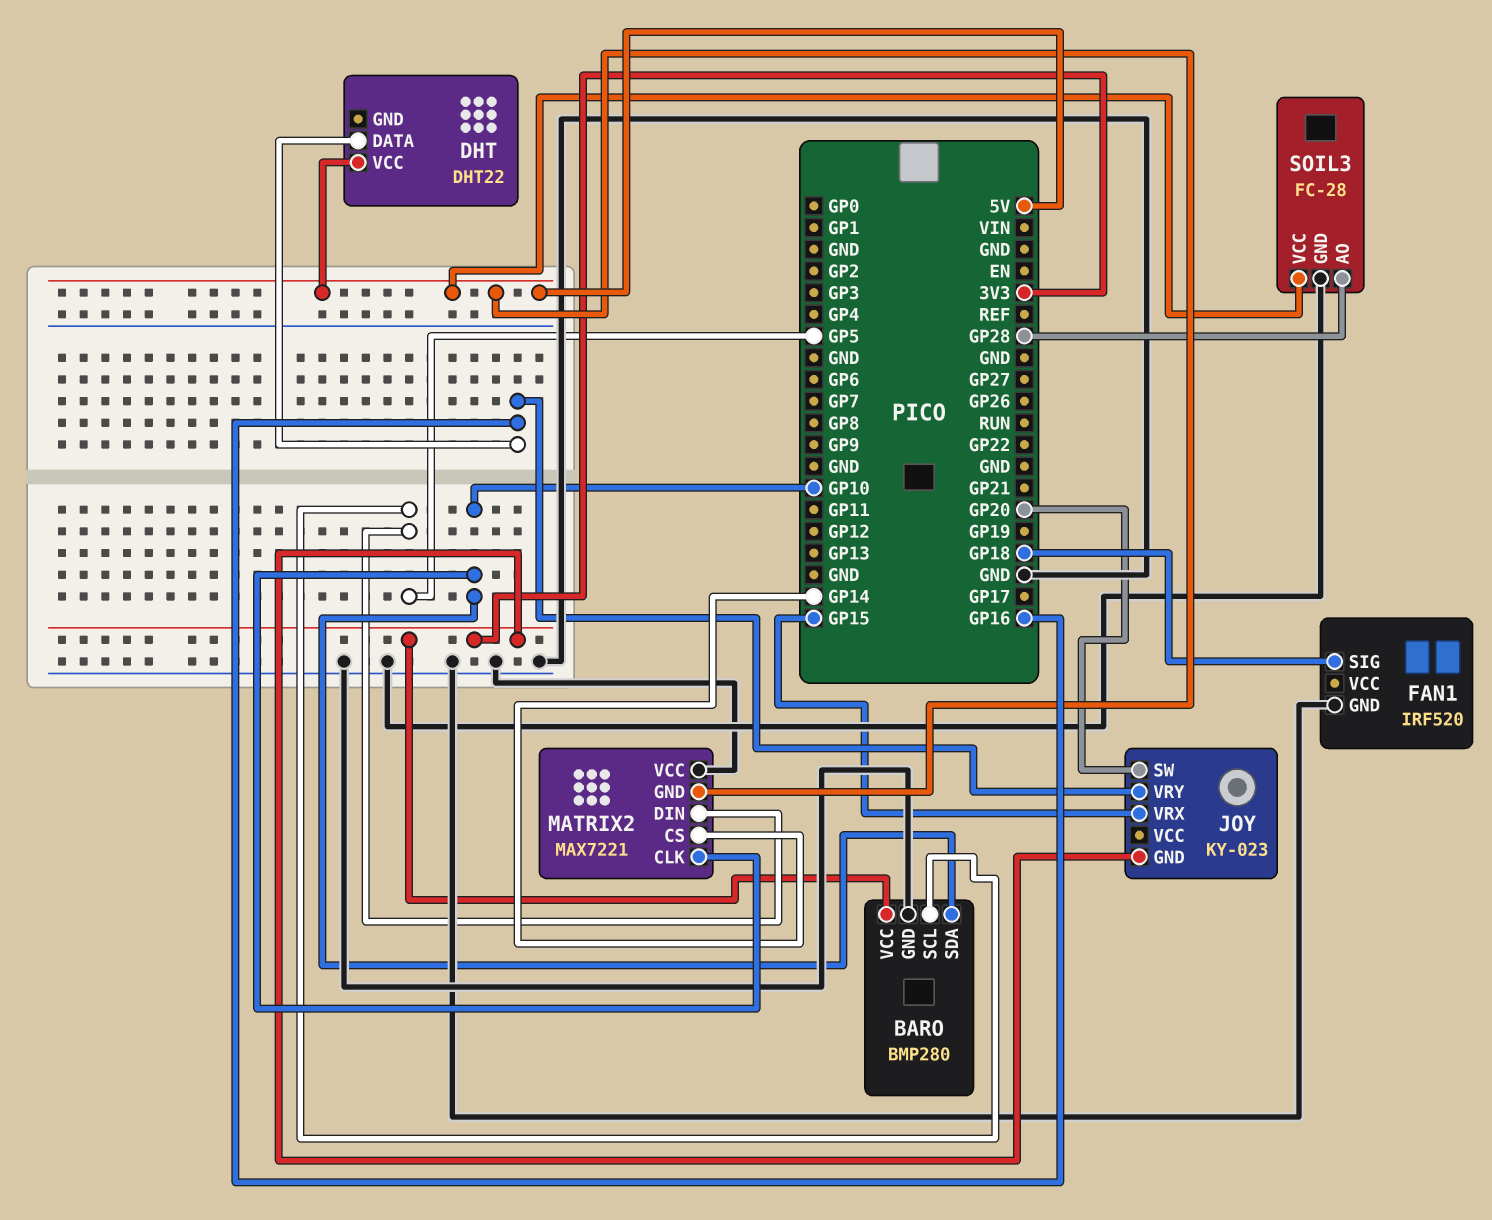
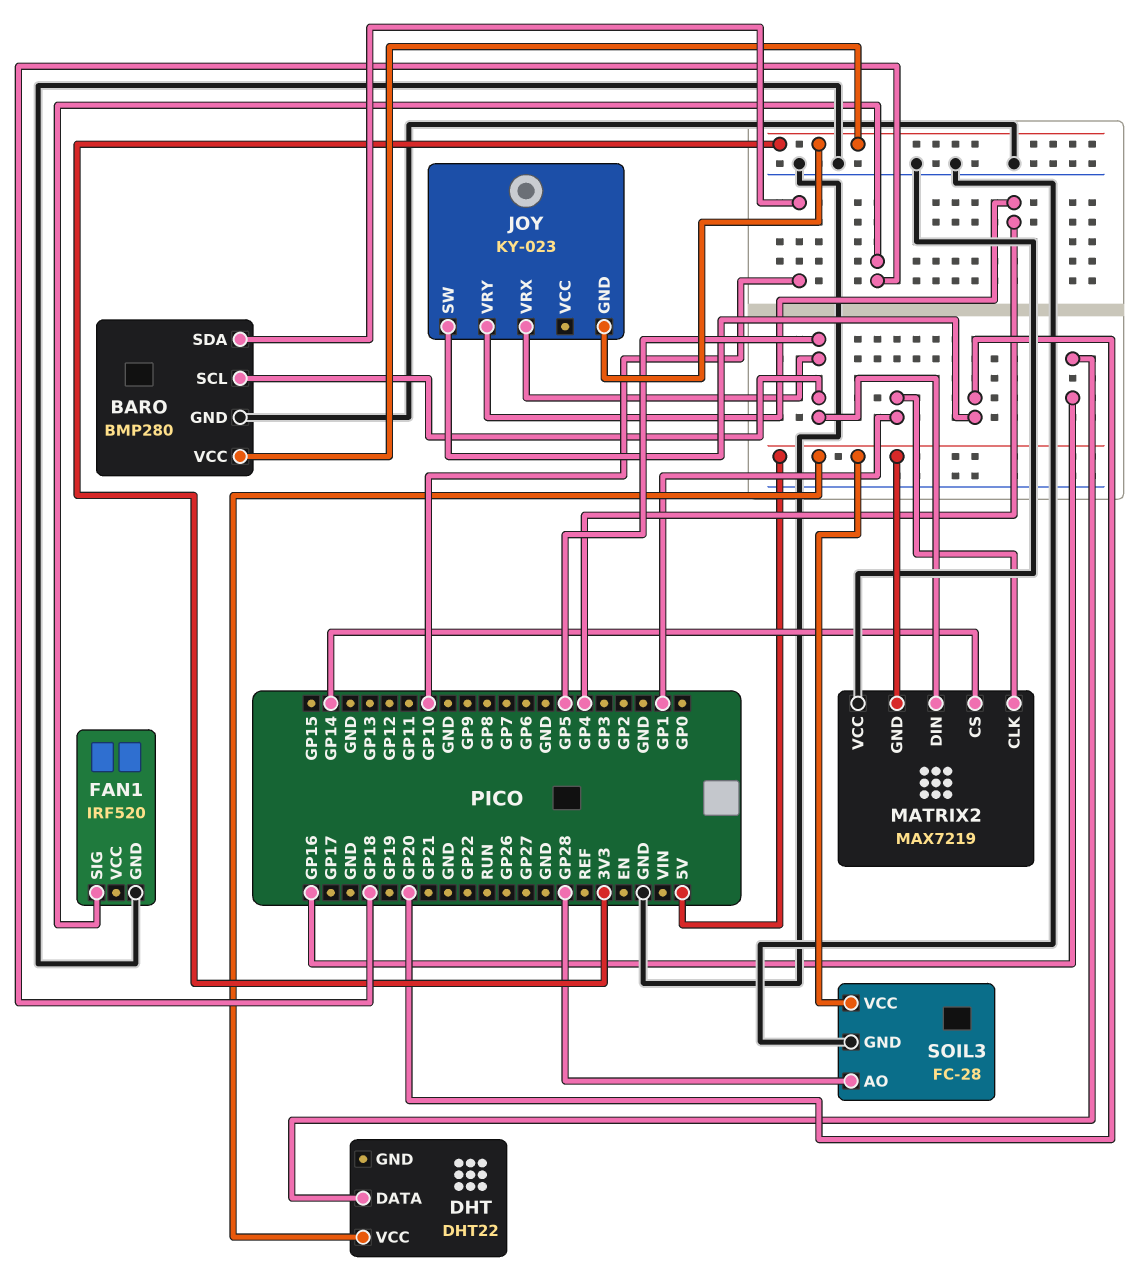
JOY pin VRX: GP15 -> GP5
JOY pin VRY: GP16 -> GP4
MATRIX2: MAX7221 -> MAX7219
MATRIX2 pin CLK: GP10 -> GP1

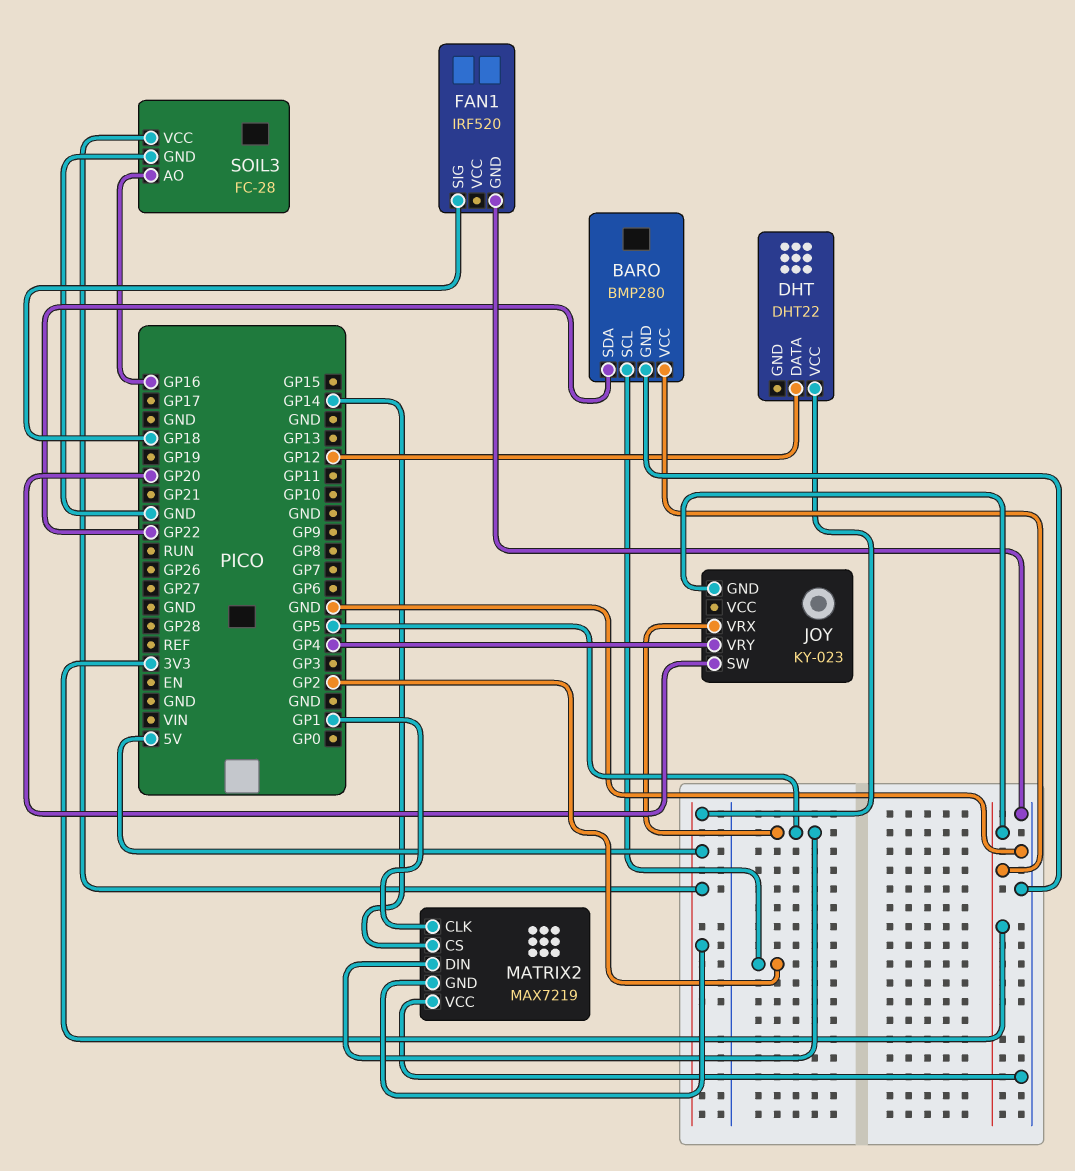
BARO pin SCL: GP5 -> GP2
BARO pin SDA: GP10 -> GP22
DHT pin DATA: GP16 -> GP12
SOIL3 pin AO: GP28 -> GP16

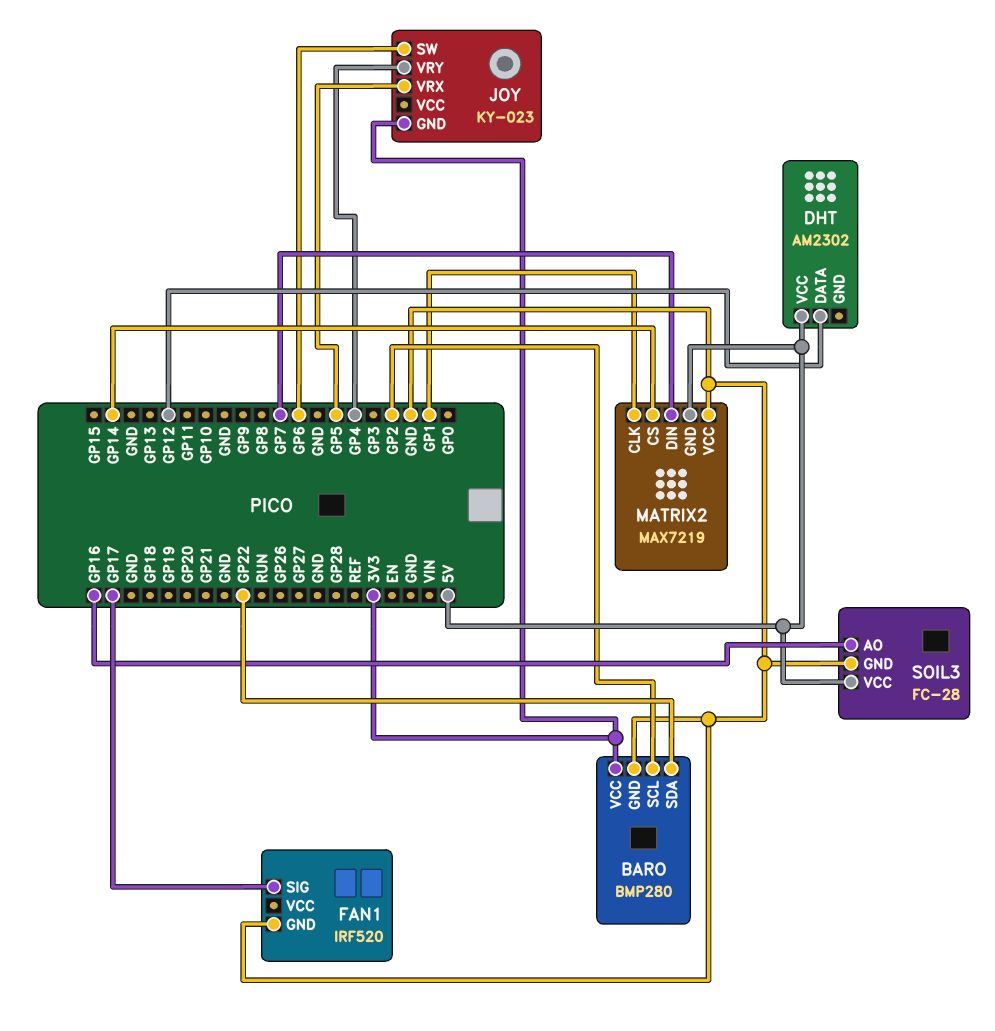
DHT: DHT22 -> AM2302
FAN1 pin SIG: GP18 -> GP17
JOY pin SW: GP20 -> GP6
MATRIX2 pin DIN: GP5 -> GP7

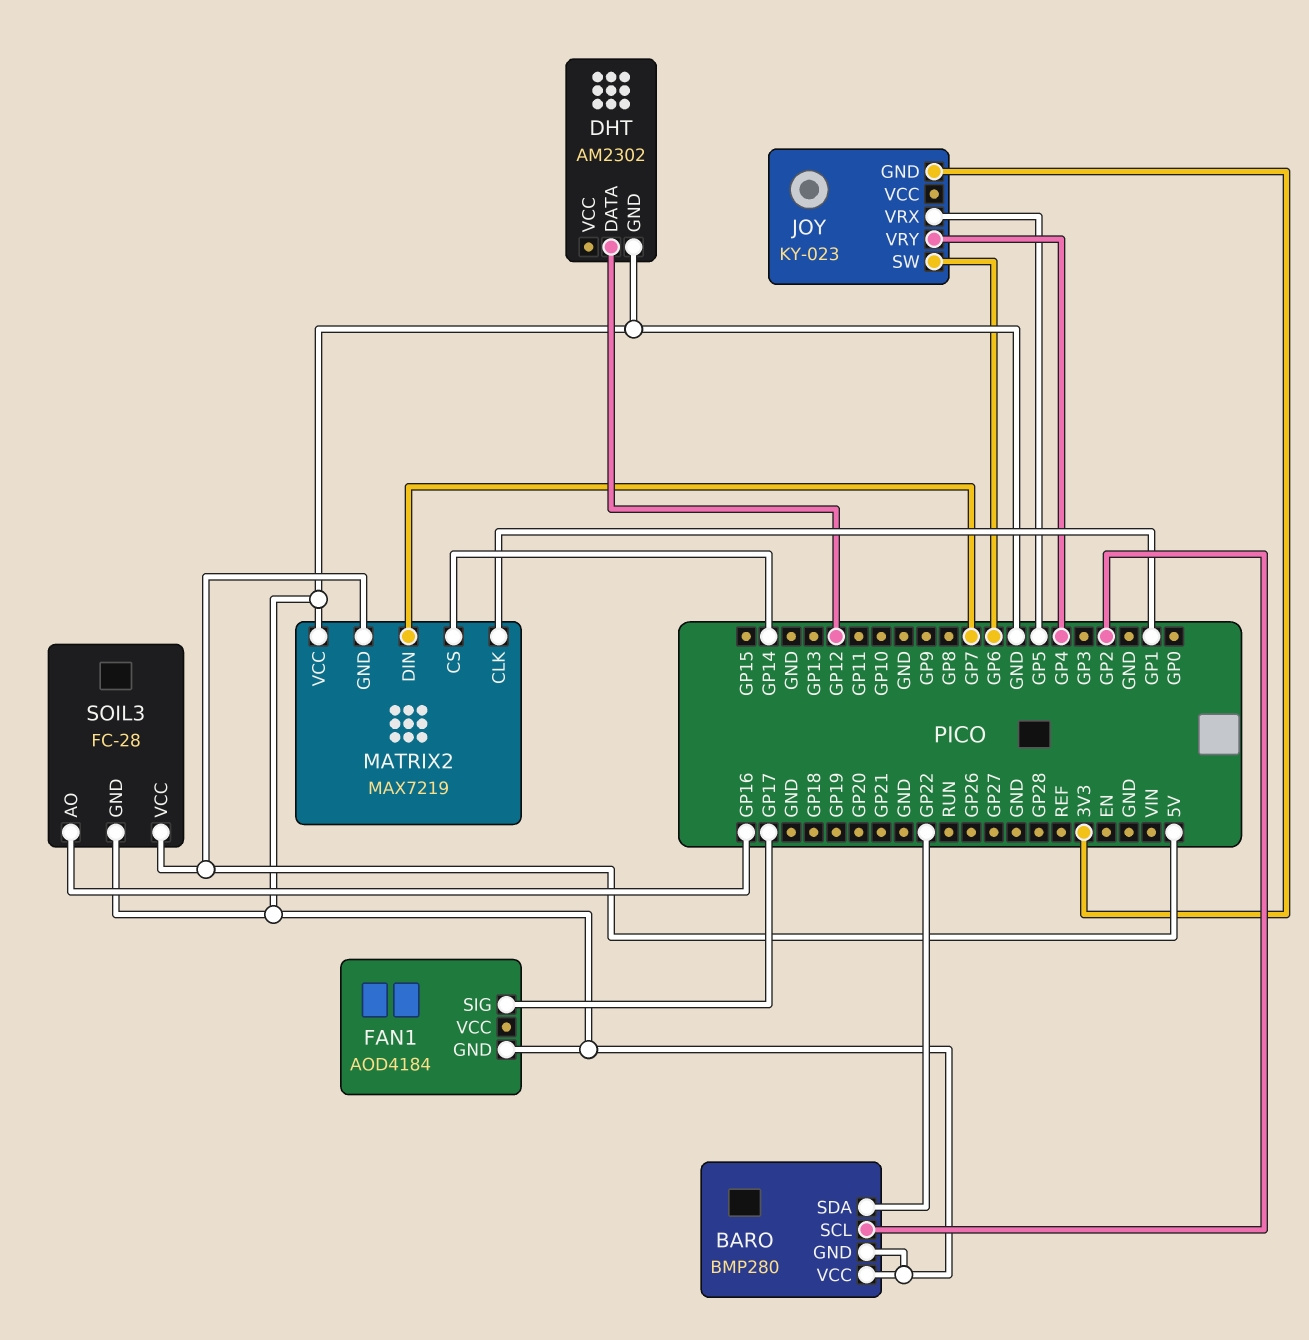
BARO pin VCC: 3V3 -> GND
DHT pin GND: none -> GND
DHT pin VCC: 5V -> none
FAN1: IRF520 -> AOD4184

